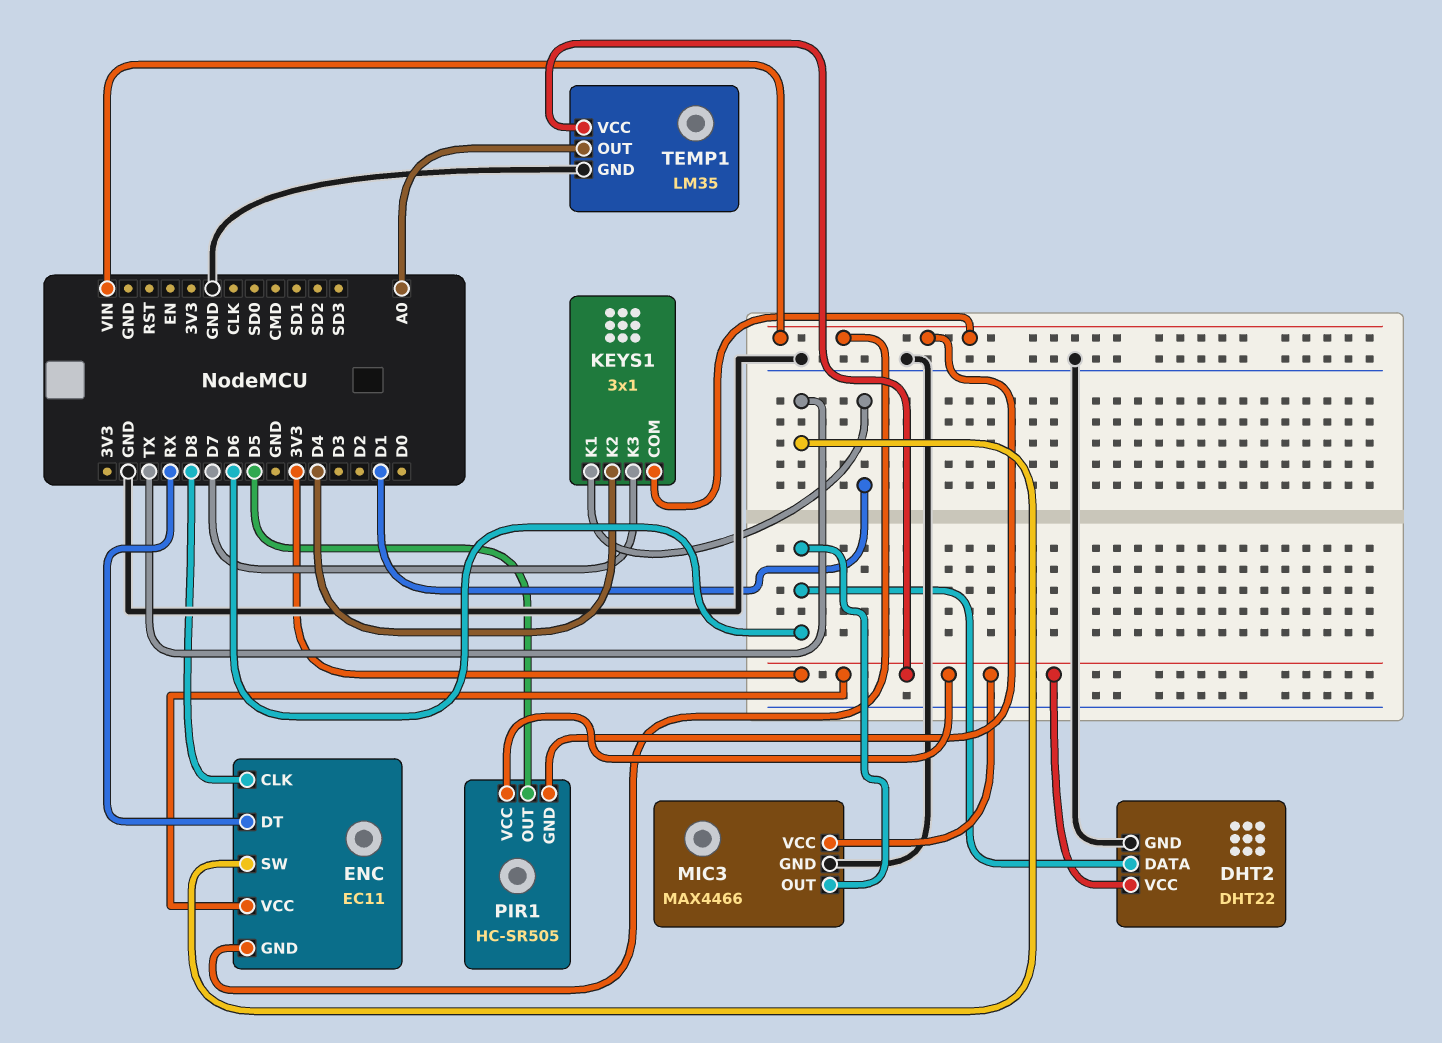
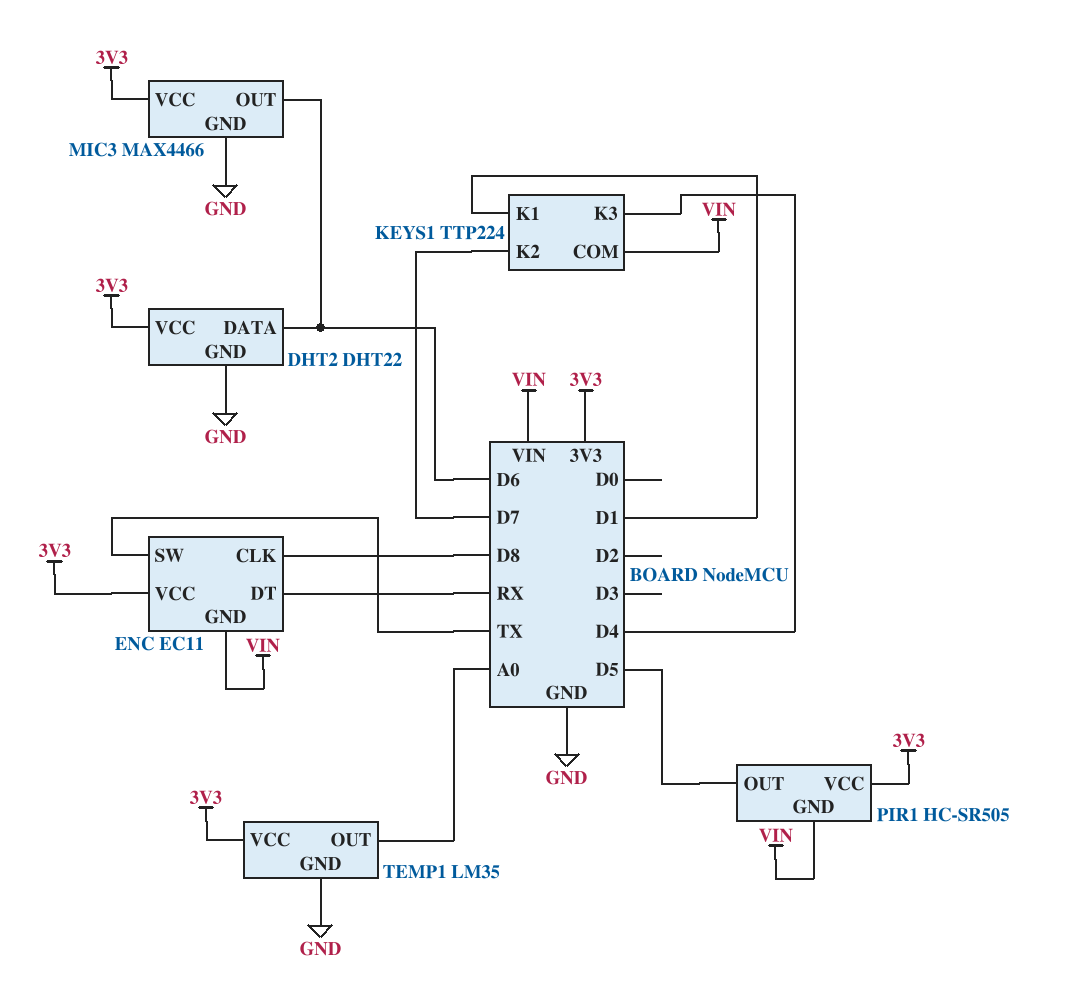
KEYS1: 3x1 -> TTP224
KEYS1 pin K2: D4 -> D7
KEYS1 pin K3: D7 -> D4

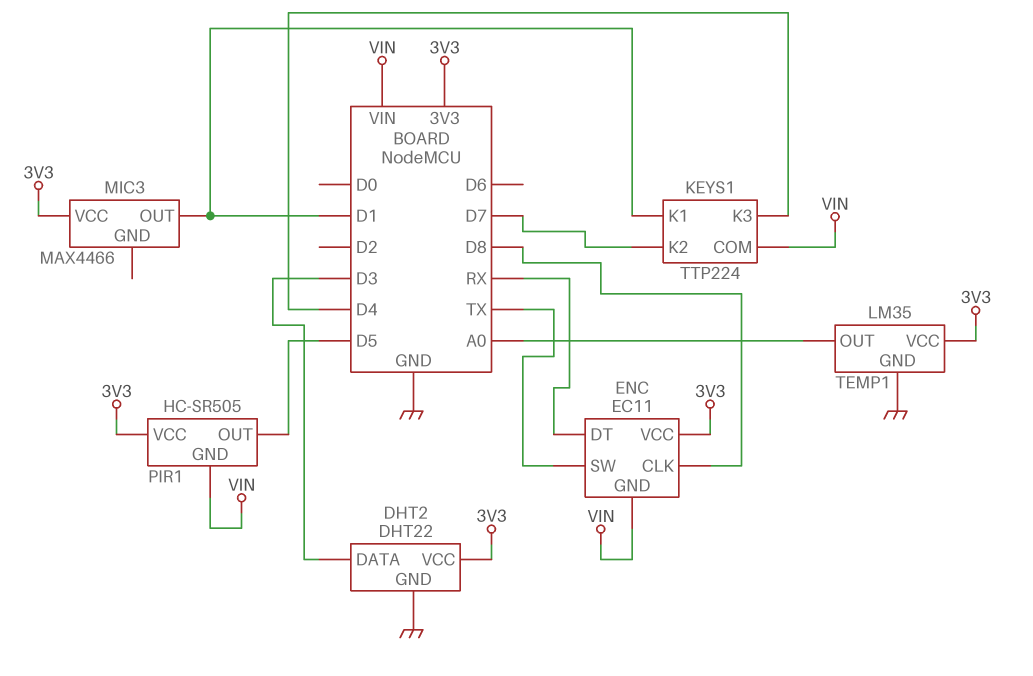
DHT2 pin DATA: D6 -> D3
MIC3 pin GND: GND -> none
MIC3 pin OUT: D6 -> D1

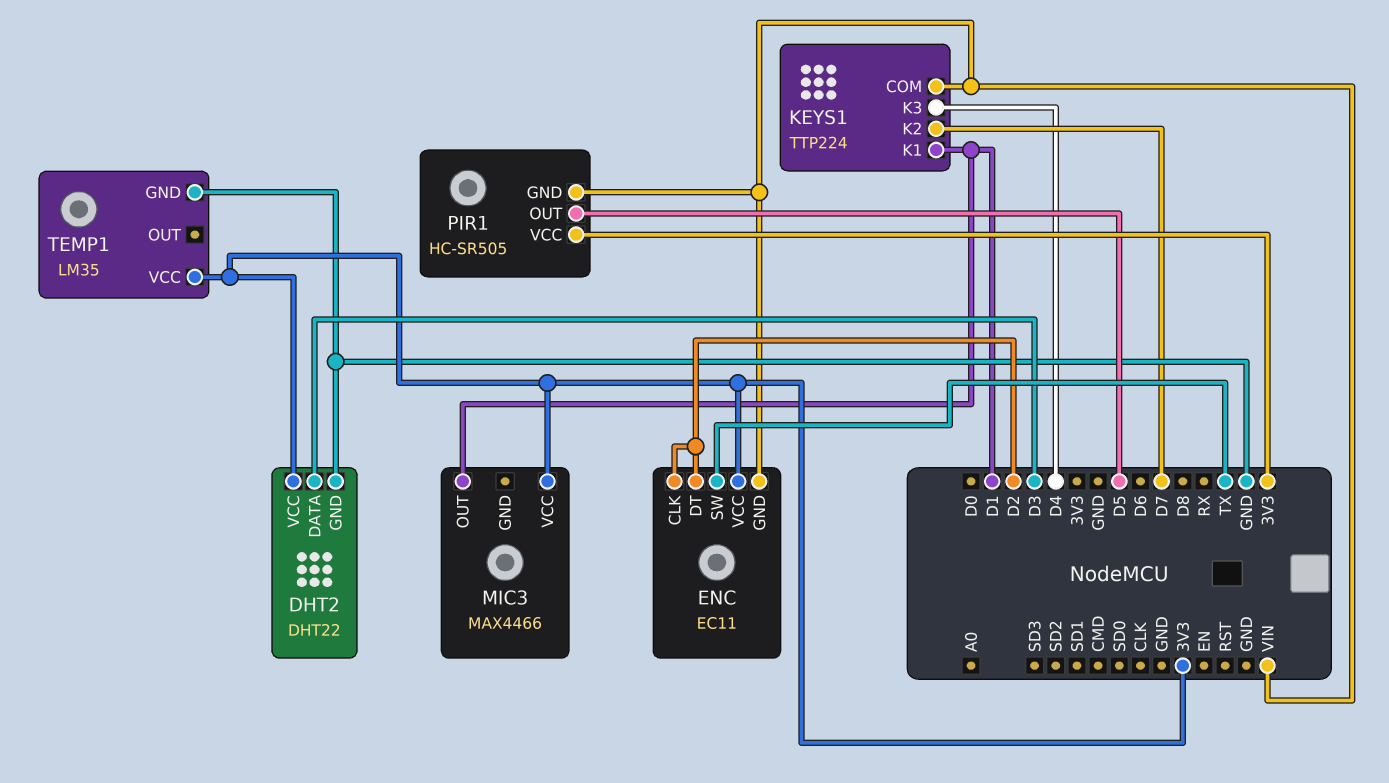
ENC pin CLK: D8 -> D2
ENC pin DT: RX -> D2
TEMP1 pin OUT: A0 -> none

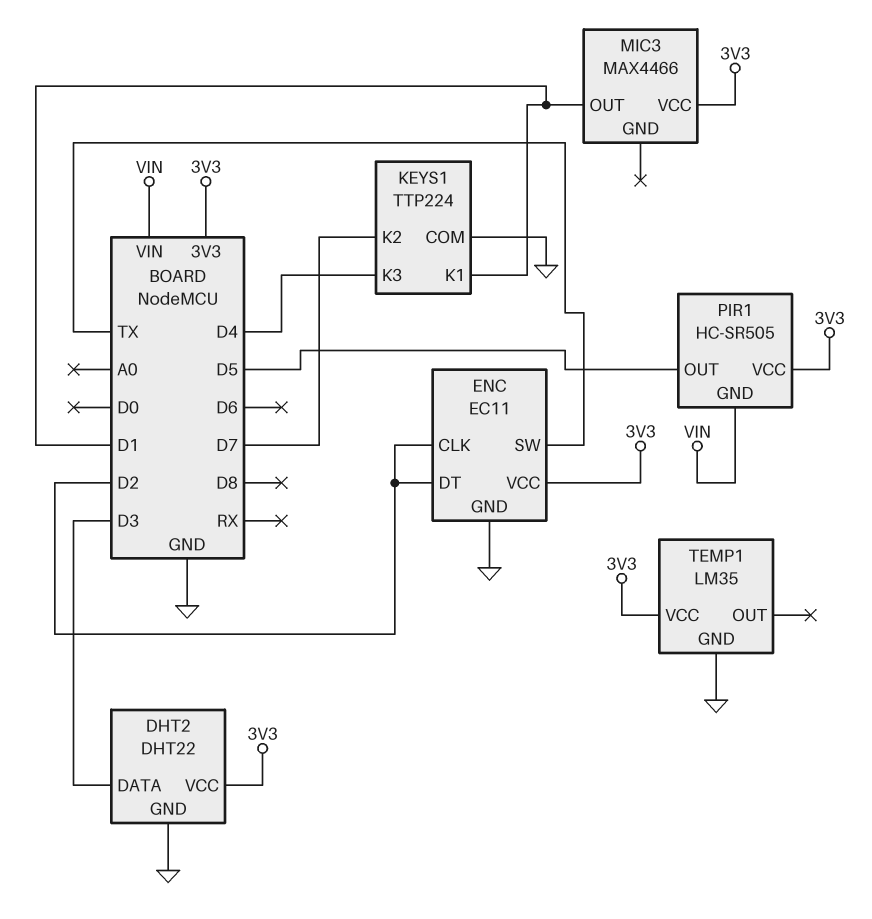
ENC pin GND: VIN -> GND
KEYS1 pin COM: VIN -> GND

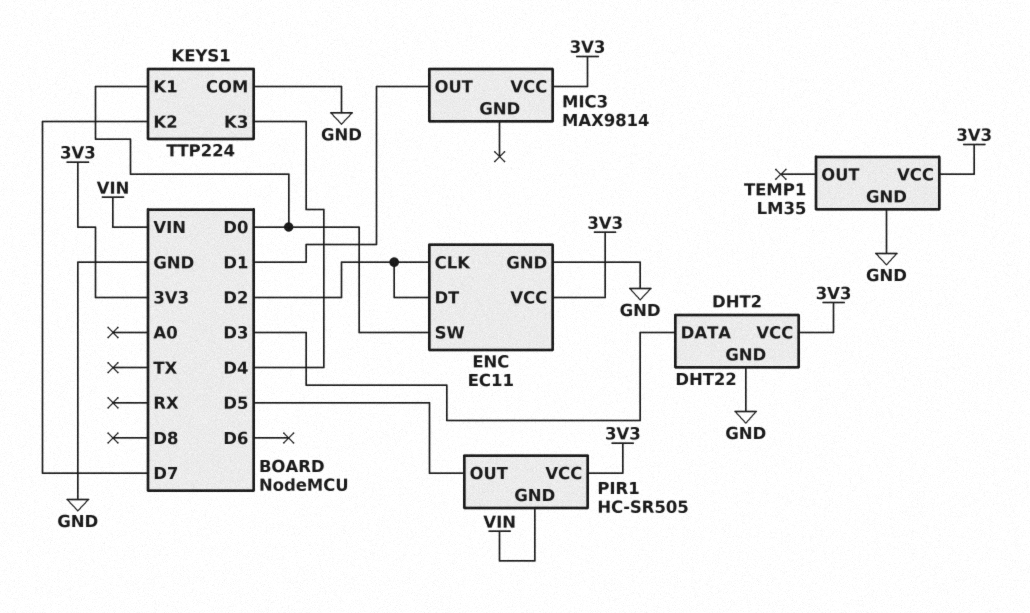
ENC pin SW: TX -> D0
KEYS1 pin K1: D1 -> D0
MIC3: MAX4466 -> MAX9814

